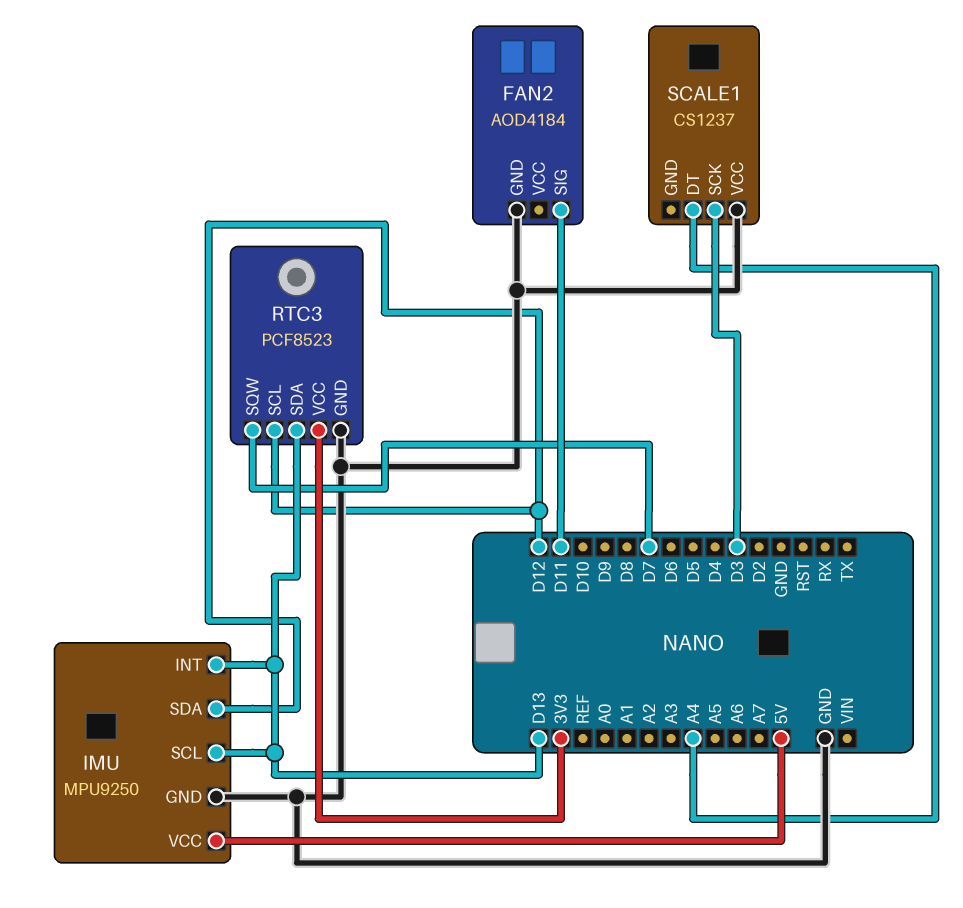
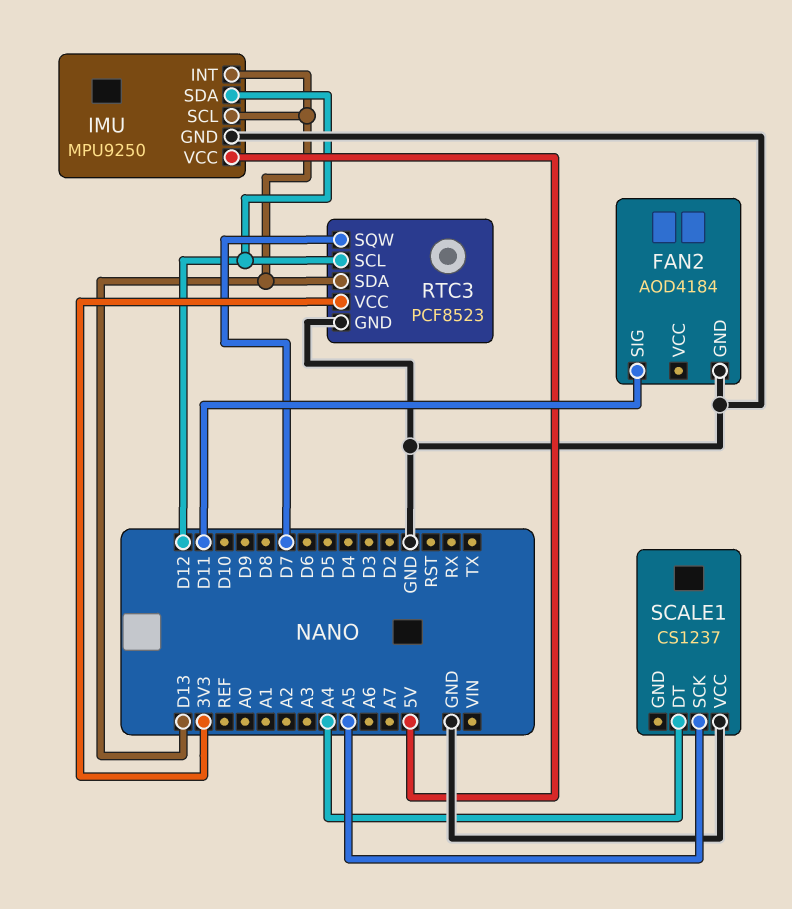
SCALE1 pin SCK: D3 -> A5

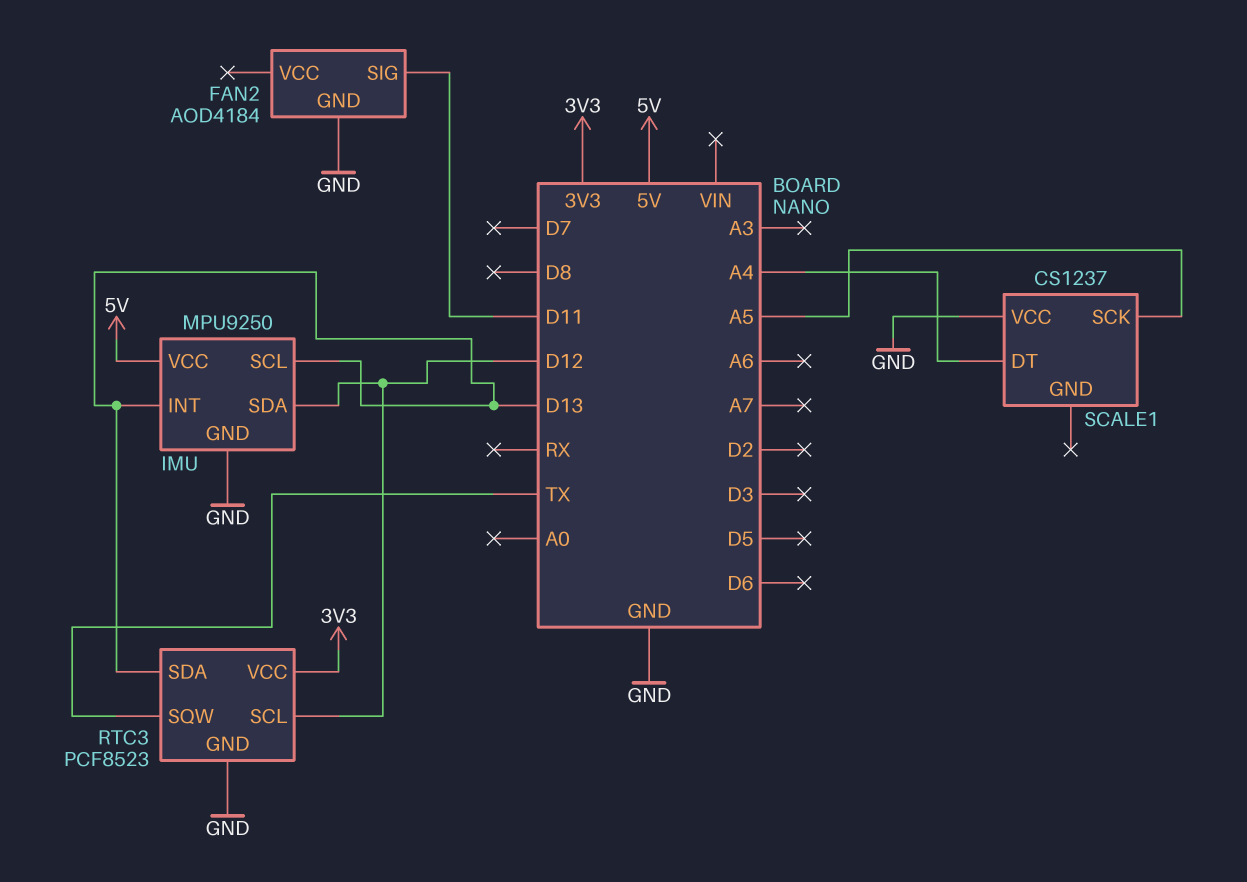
RTC3 pin SQW: D7 -> TX

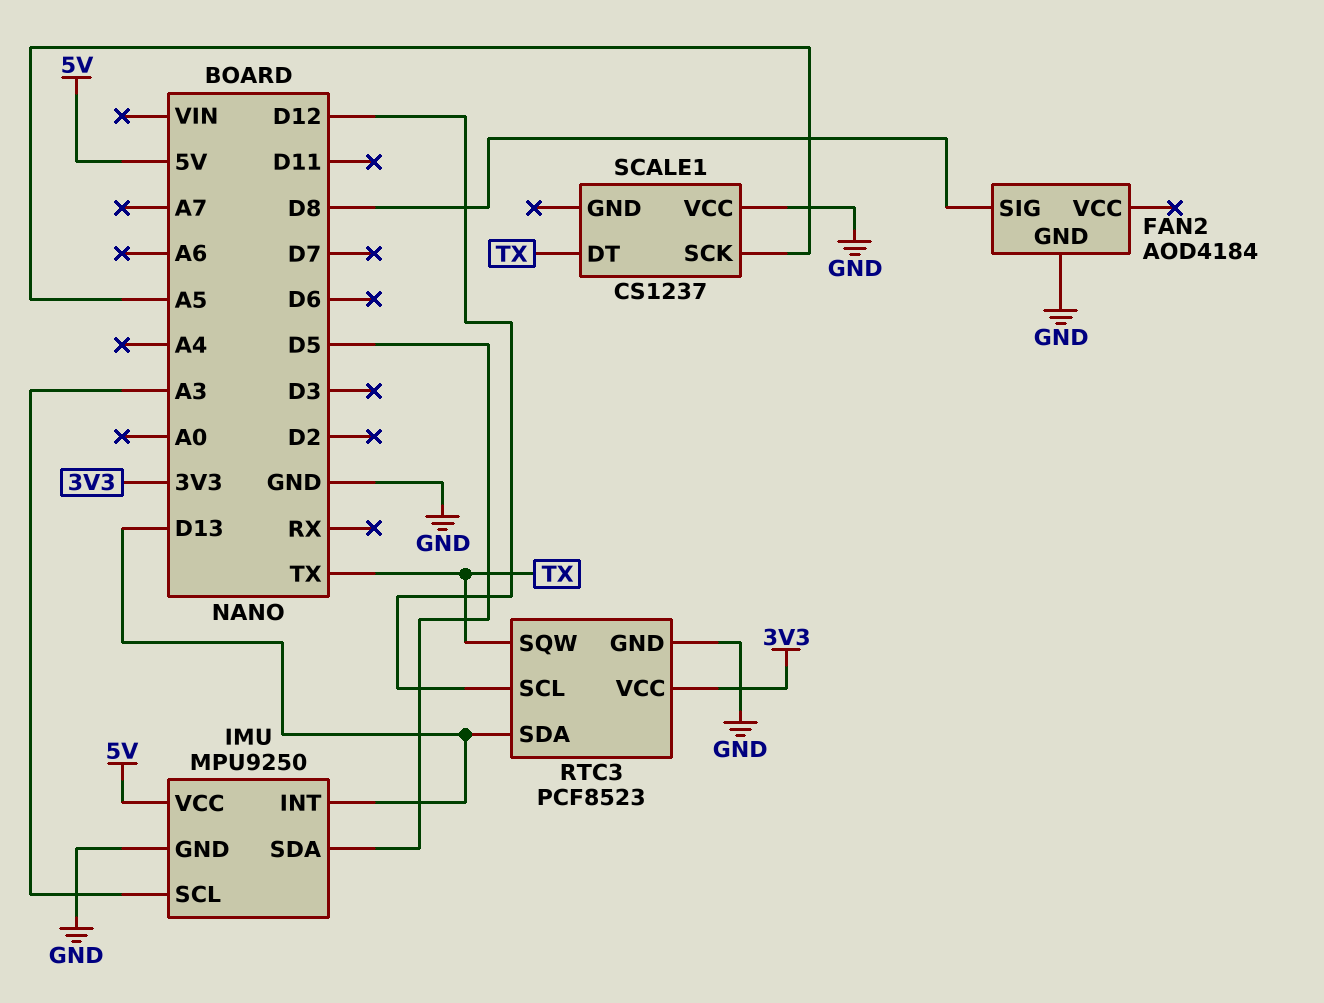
FAN2 pin SIG: D11 -> D8
IMU pin SCL: D13 -> A3
IMU pin SDA: D12 -> D5
SCALE1 pin DT: A4 -> TX

